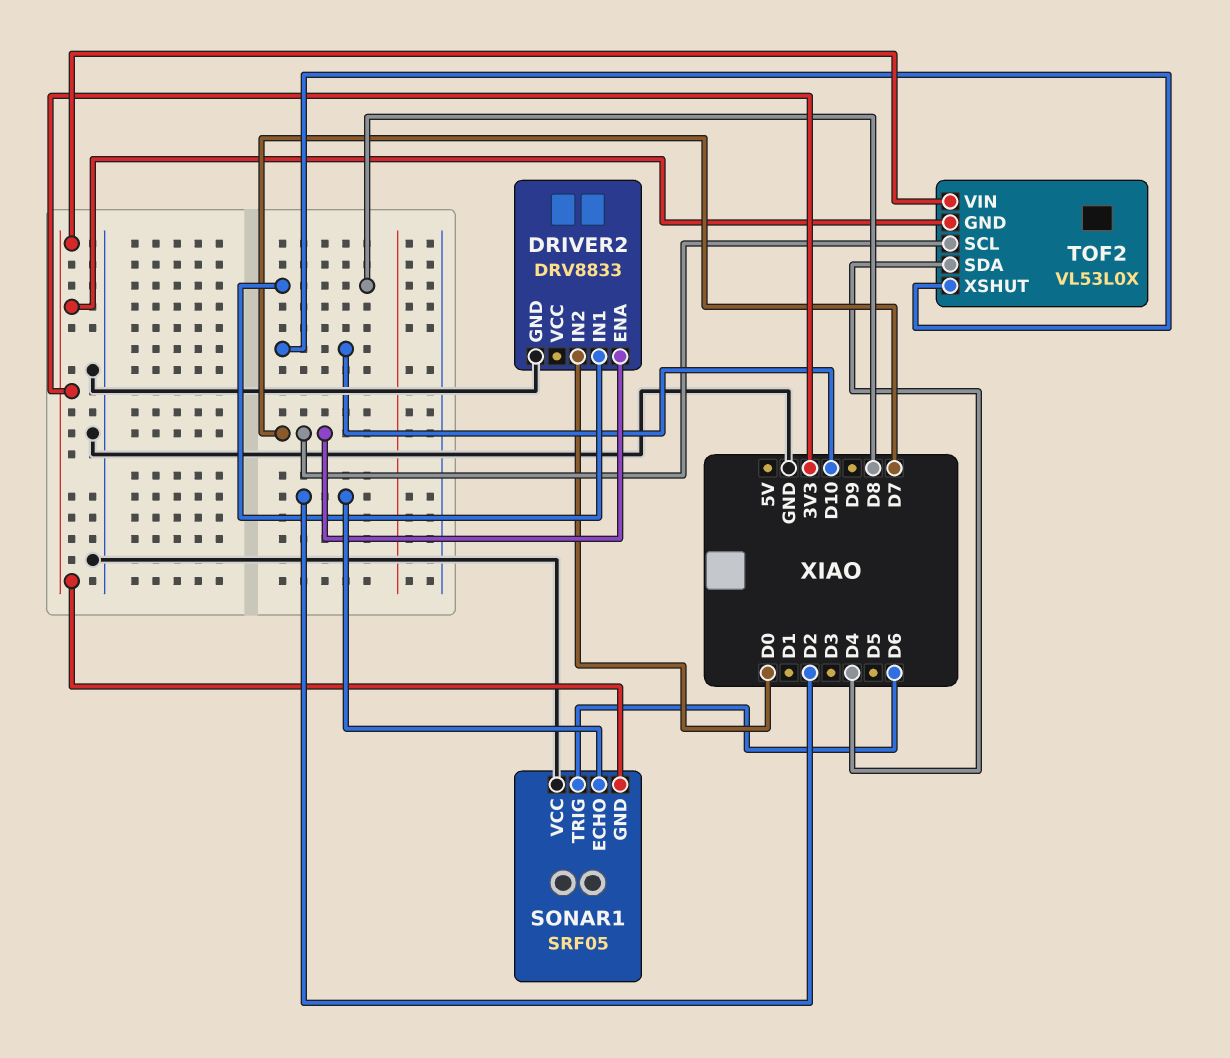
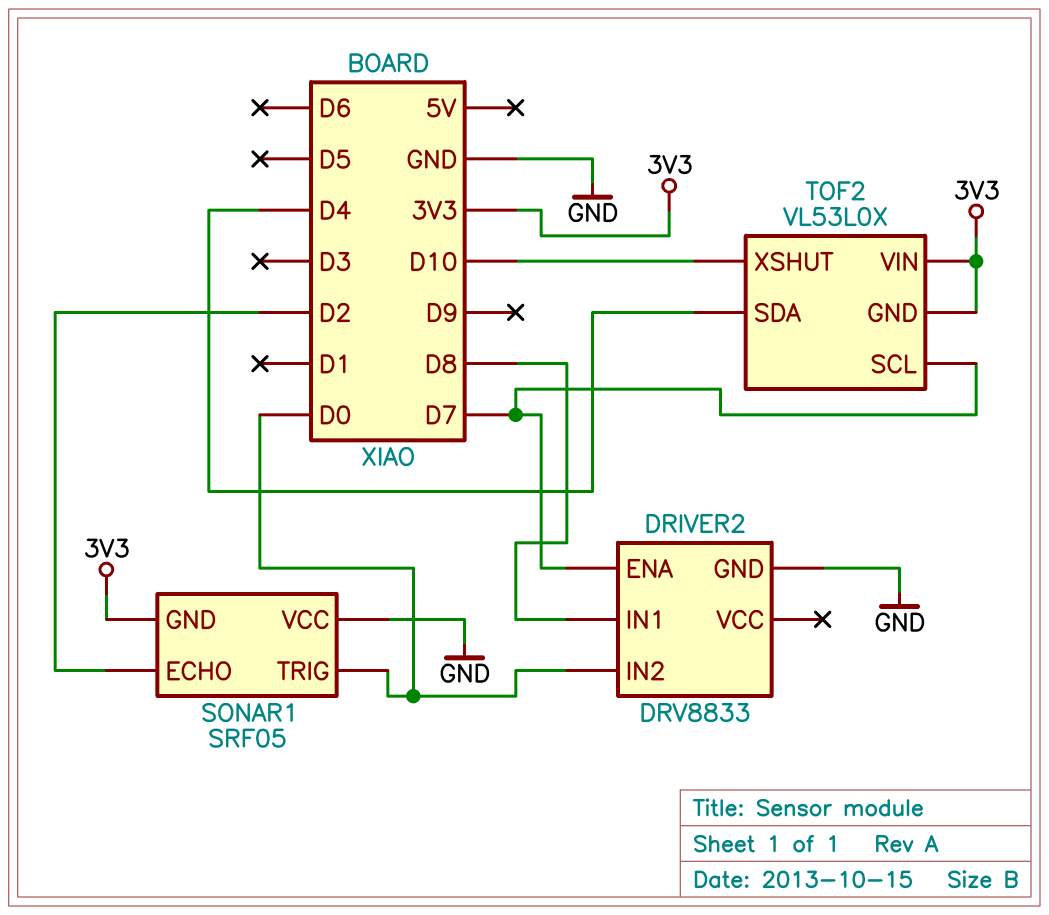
SONAR1 pin TRIG: D6 -> D0

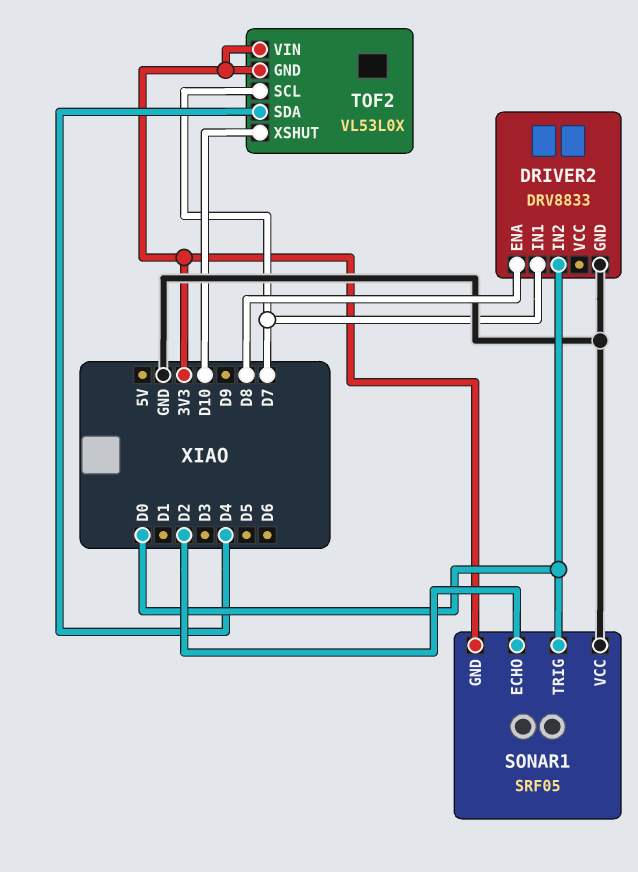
DRIVER2 pin ENA: D7 -> D8
DRIVER2 pin IN1: D8 -> D7

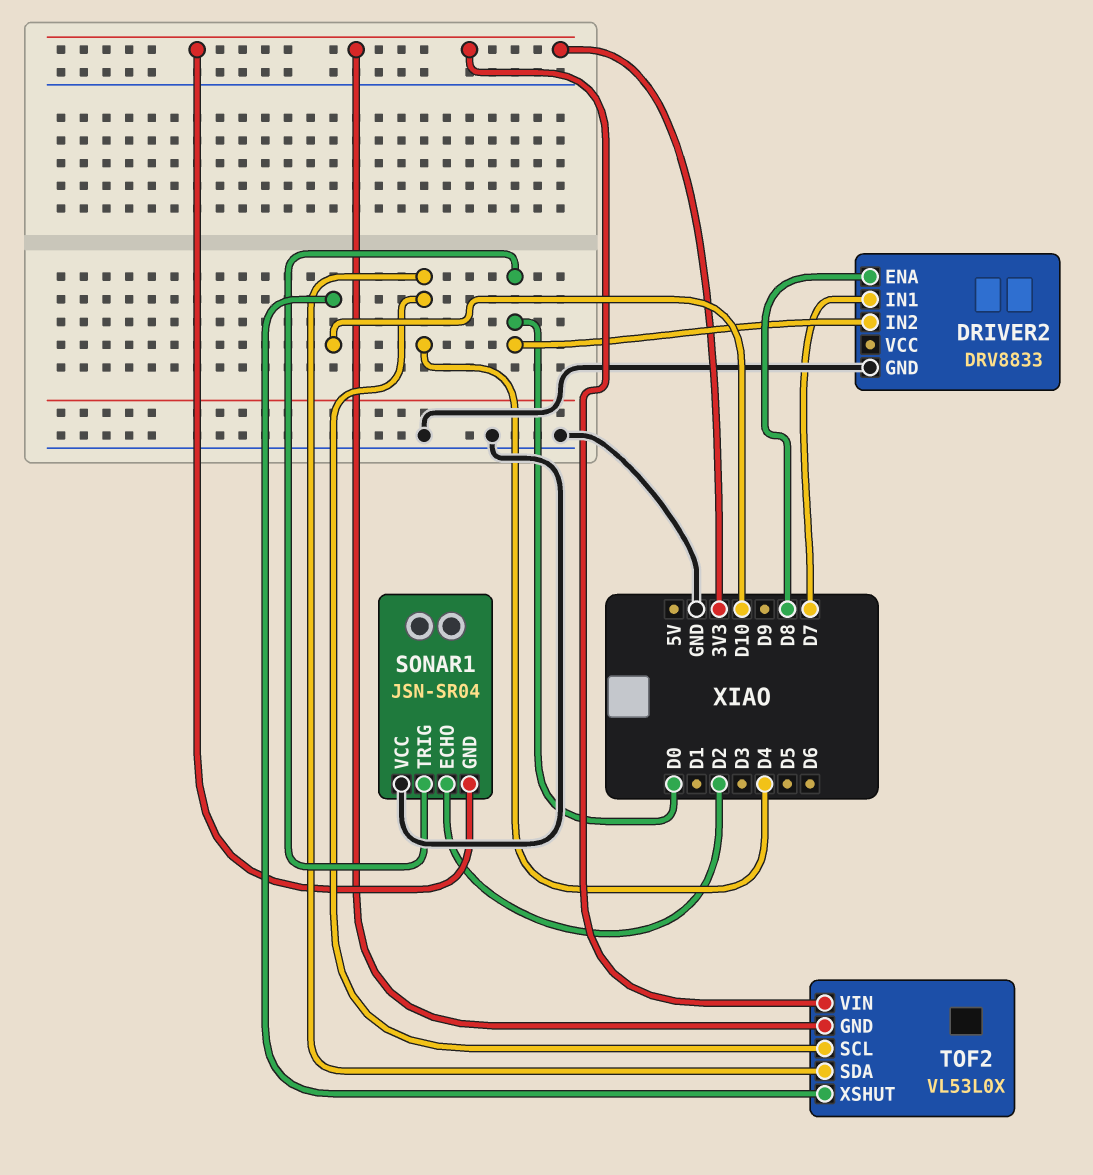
SONAR1: SRF05 -> JSN-SR04
TOF2 pin SCL: D7 -> D4

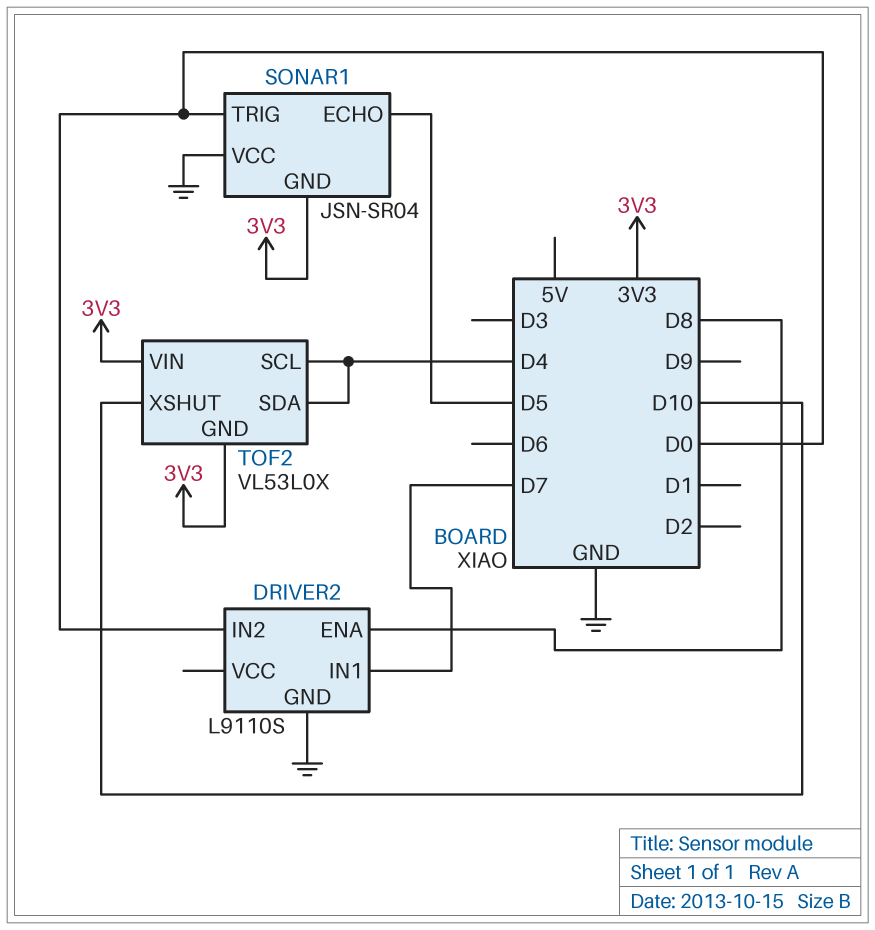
DRIVER2: DRV8833 -> L9110S
SONAR1 pin ECHO: D2 -> D5

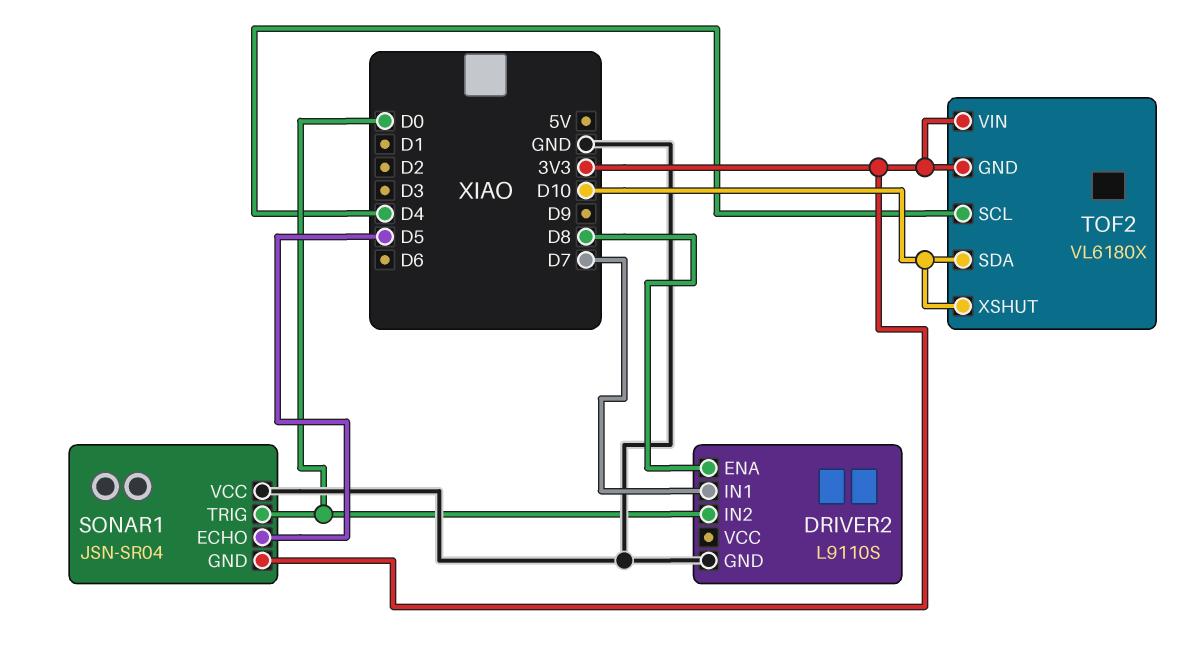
TOF2: VL53L0X -> VL6180X
TOF2 pin SDA: D4 -> D10

